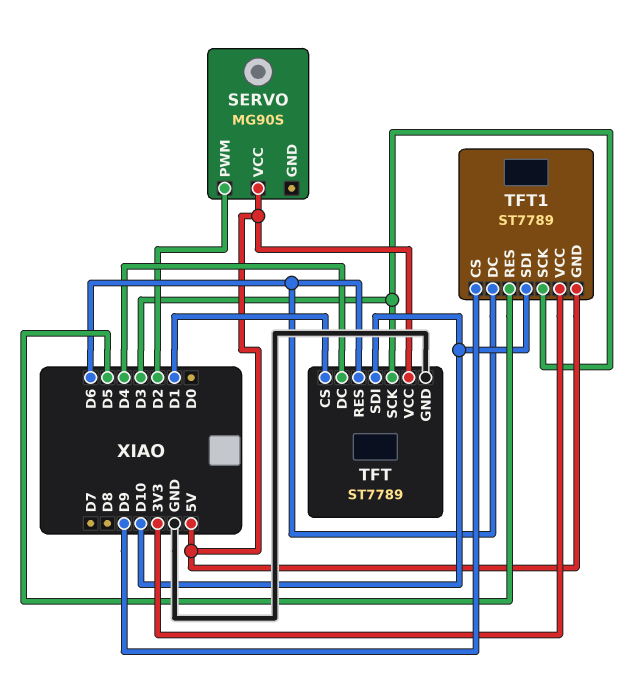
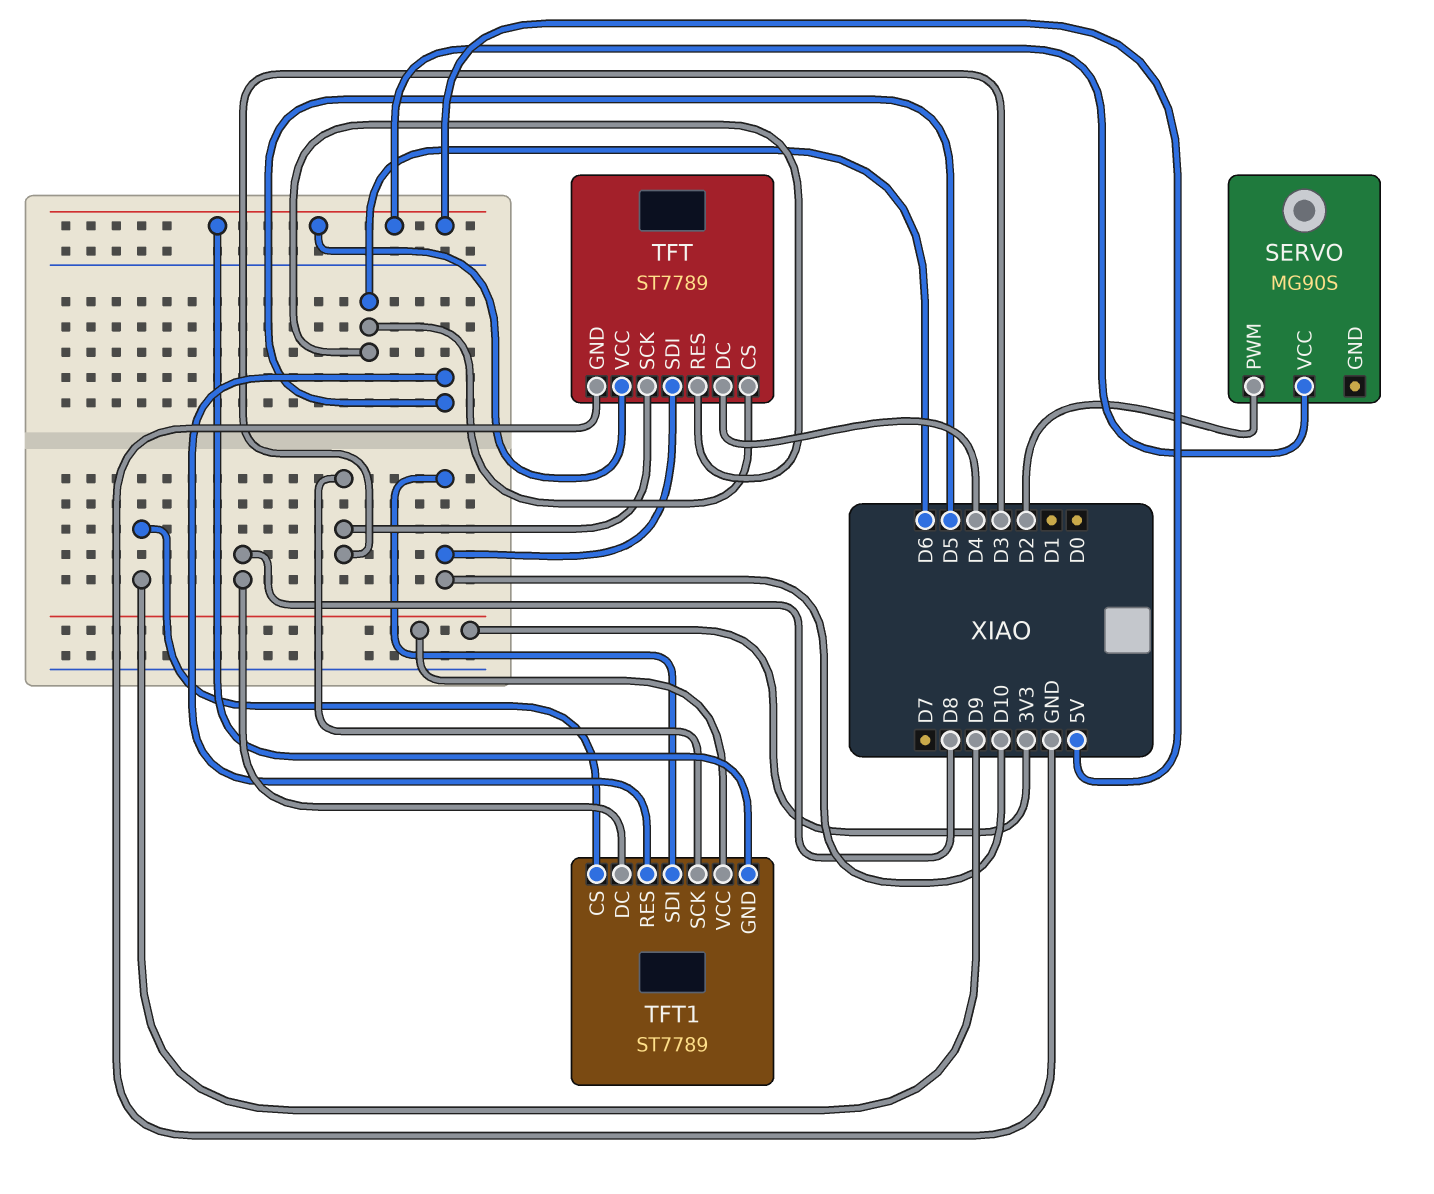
TFT pin CS: D1 -> D6
TFT1 pin DC: D6 -> D8

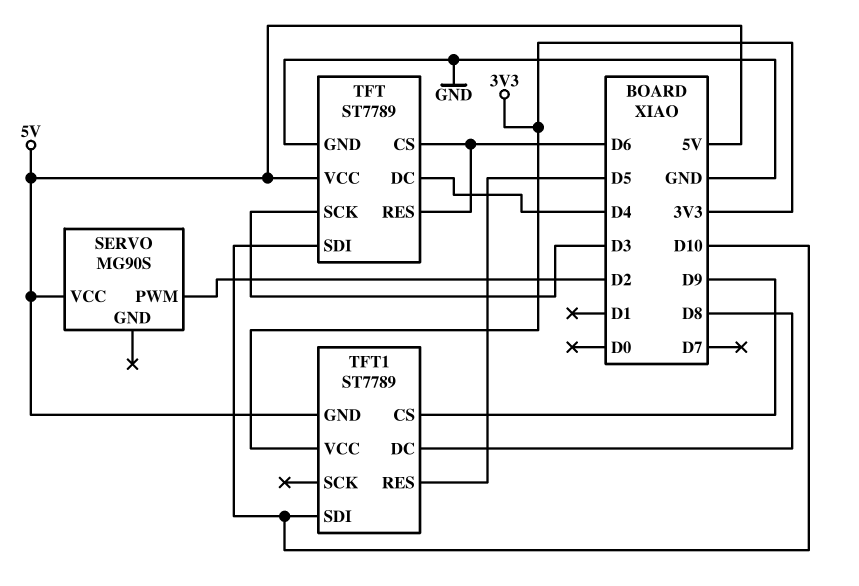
TFT1 pin SCK: D3 -> none

